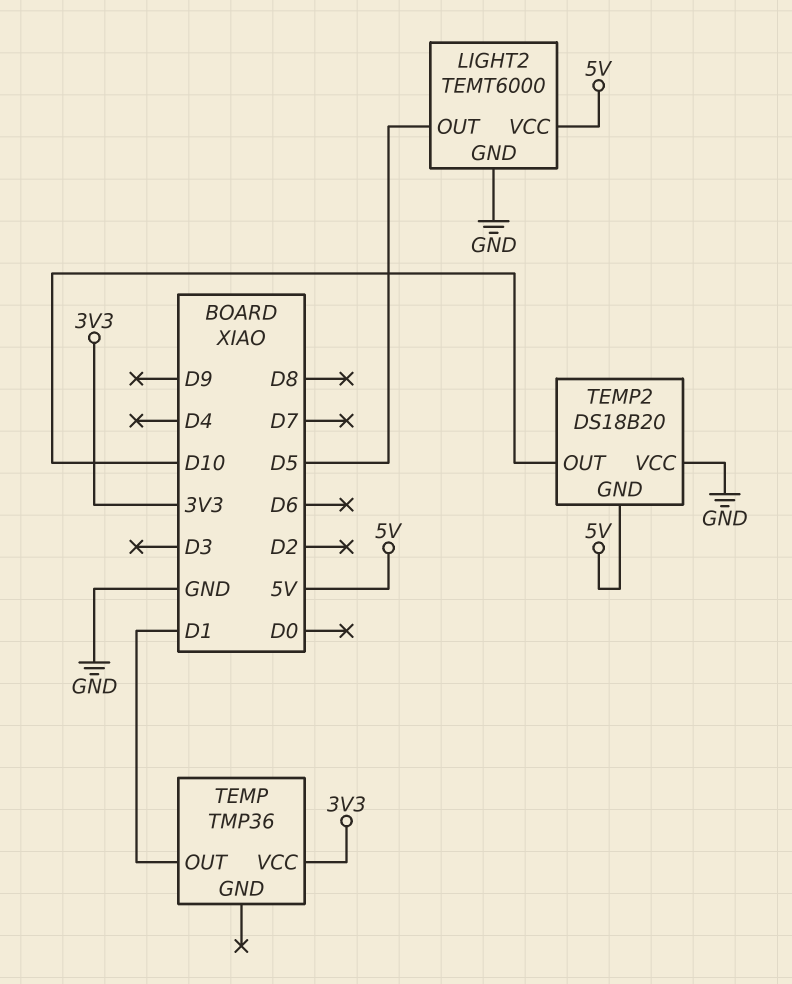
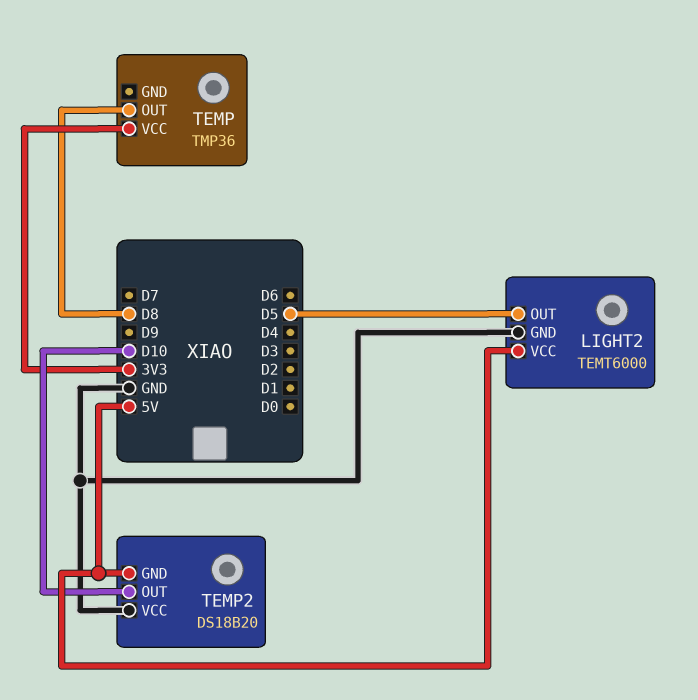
TEMP pin OUT: D1 -> D8

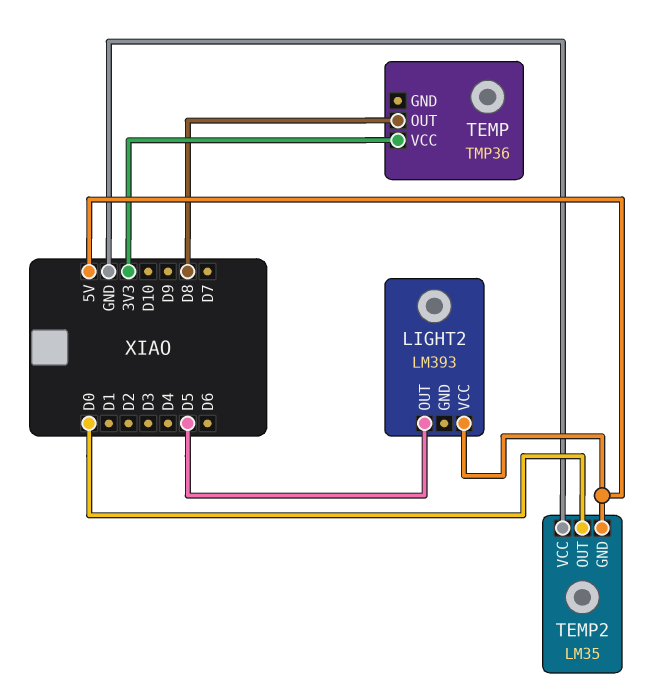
LIGHT2: TEMT6000 -> LM393
LIGHT2 pin GND: GND -> none
TEMP2: DS18B20 -> LM35
TEMP2 pin OUT: D10 -> D0

